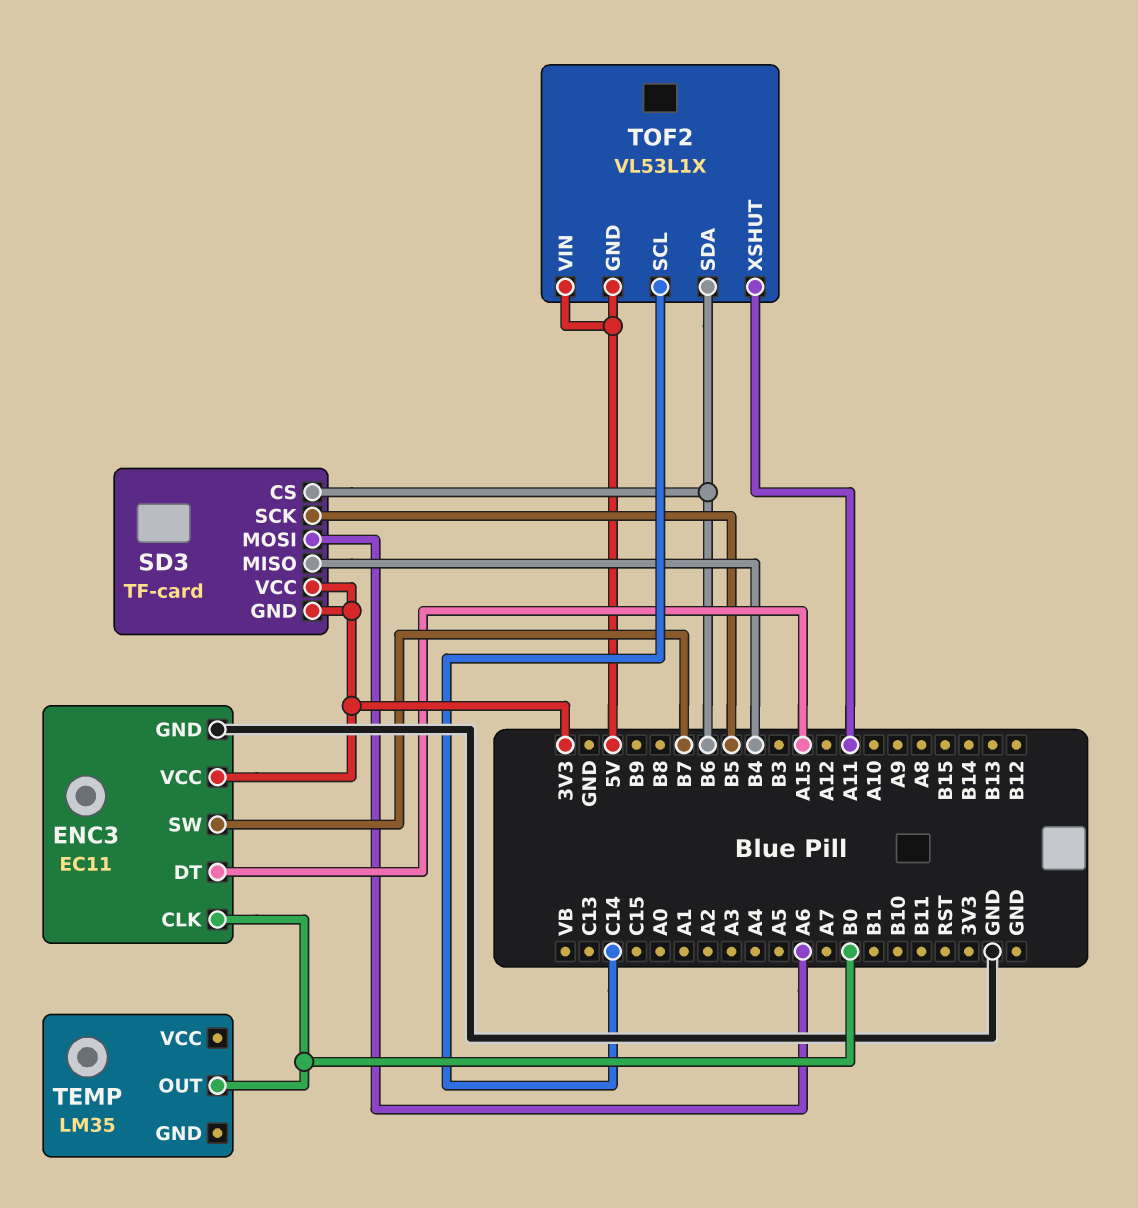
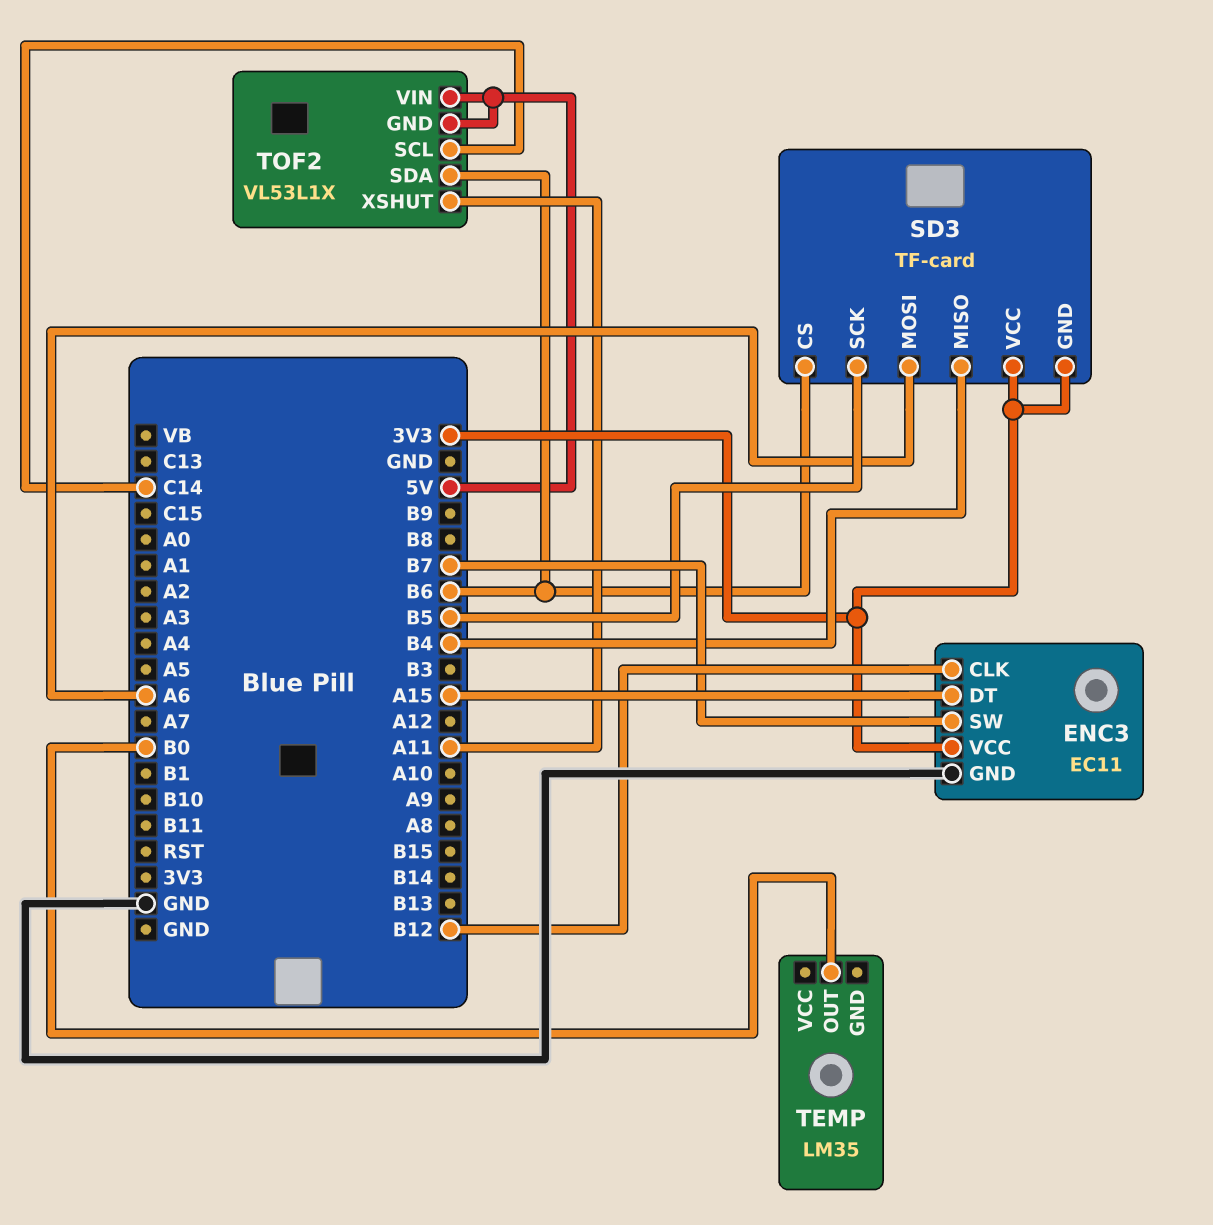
ENC3 pin CLK: B0 -> B12

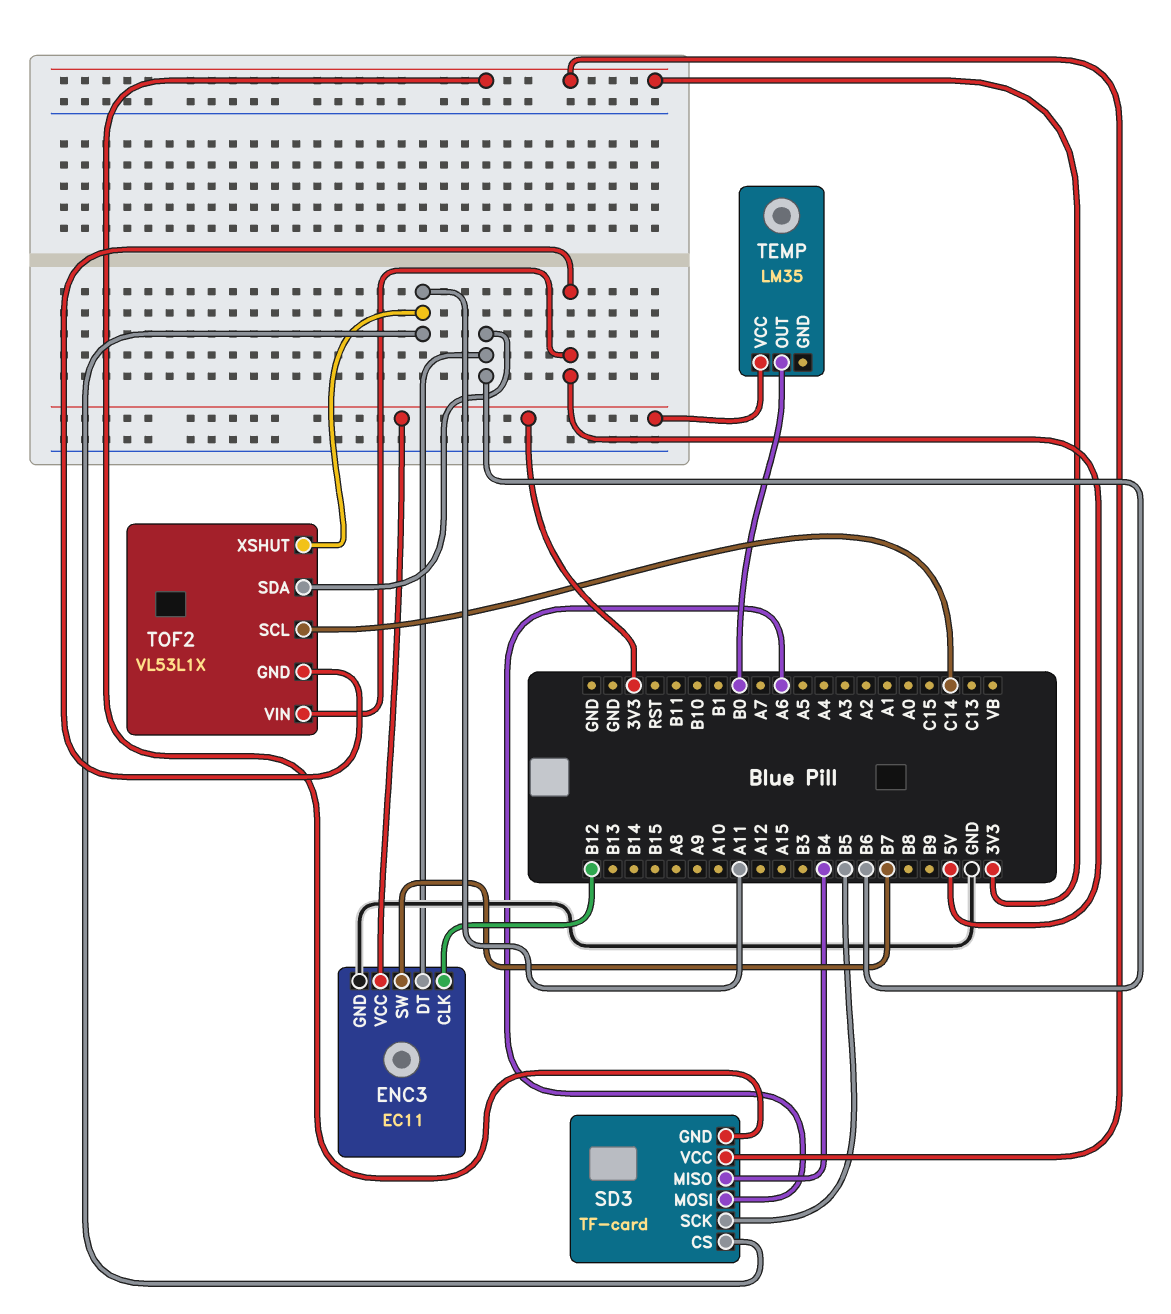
ENC3 pin DT: A15 -> B6
SD3 pin CS: B6 -> A11
TEMP pin VCC: none -> 3V3

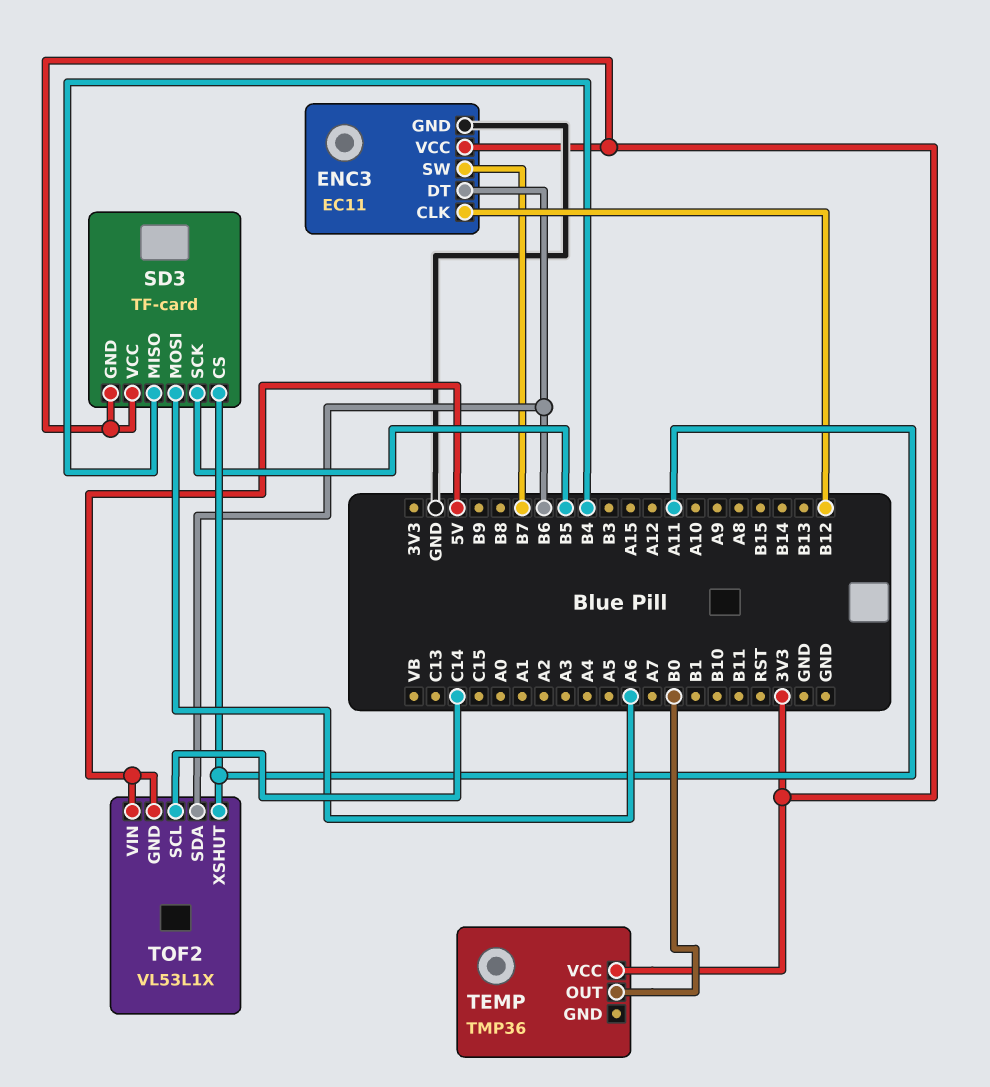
TEMP: LM35 -> TMP36

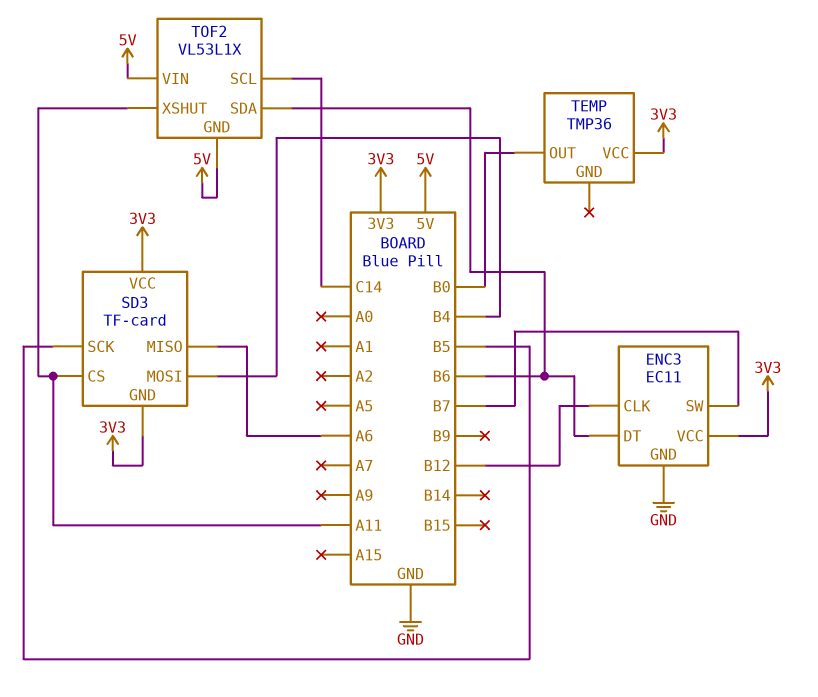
SD3 pin MISO: B4 -> A6
SD3 pin MOSI: A6 -> B4

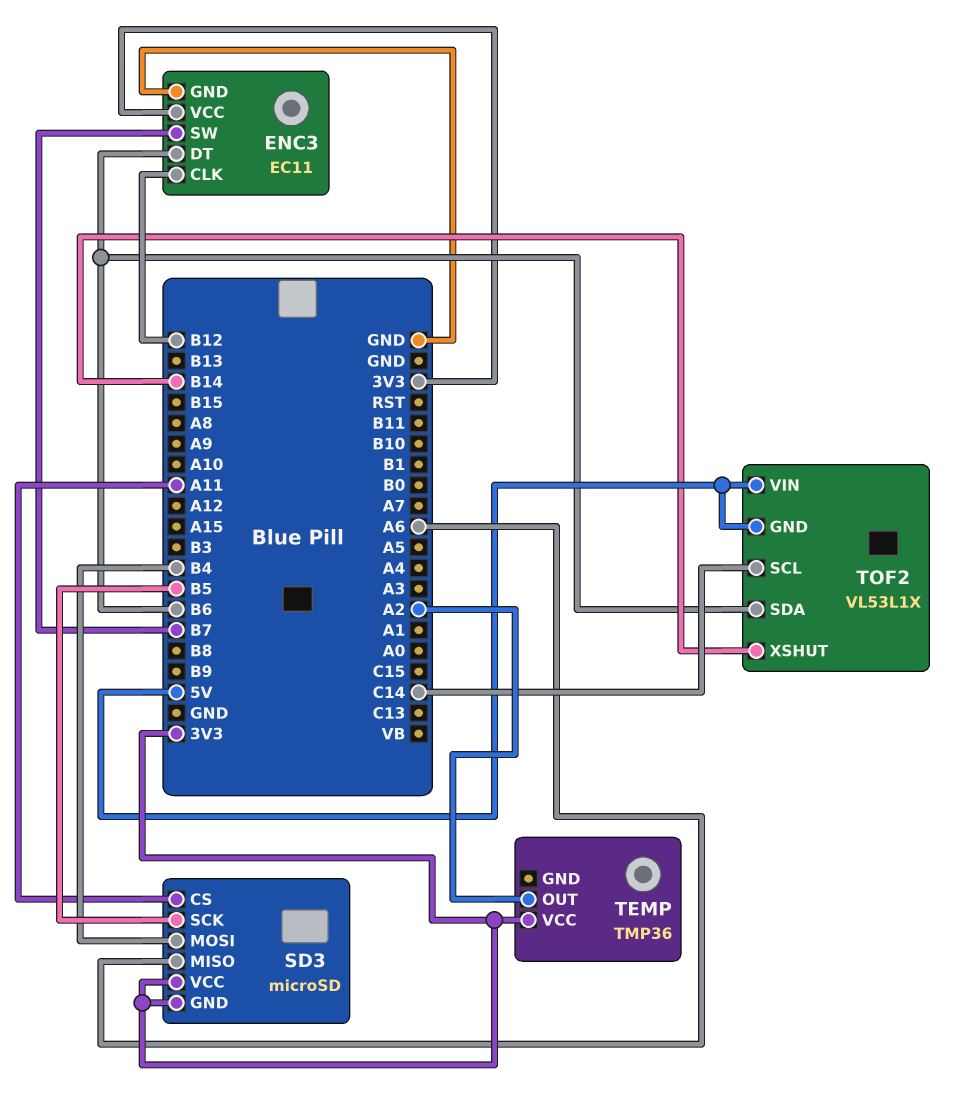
SD3: TF-card -> microSD
TEMP pin OUT: B0 -> A2
TOF2 pin XSHUT: A11 -> B14

